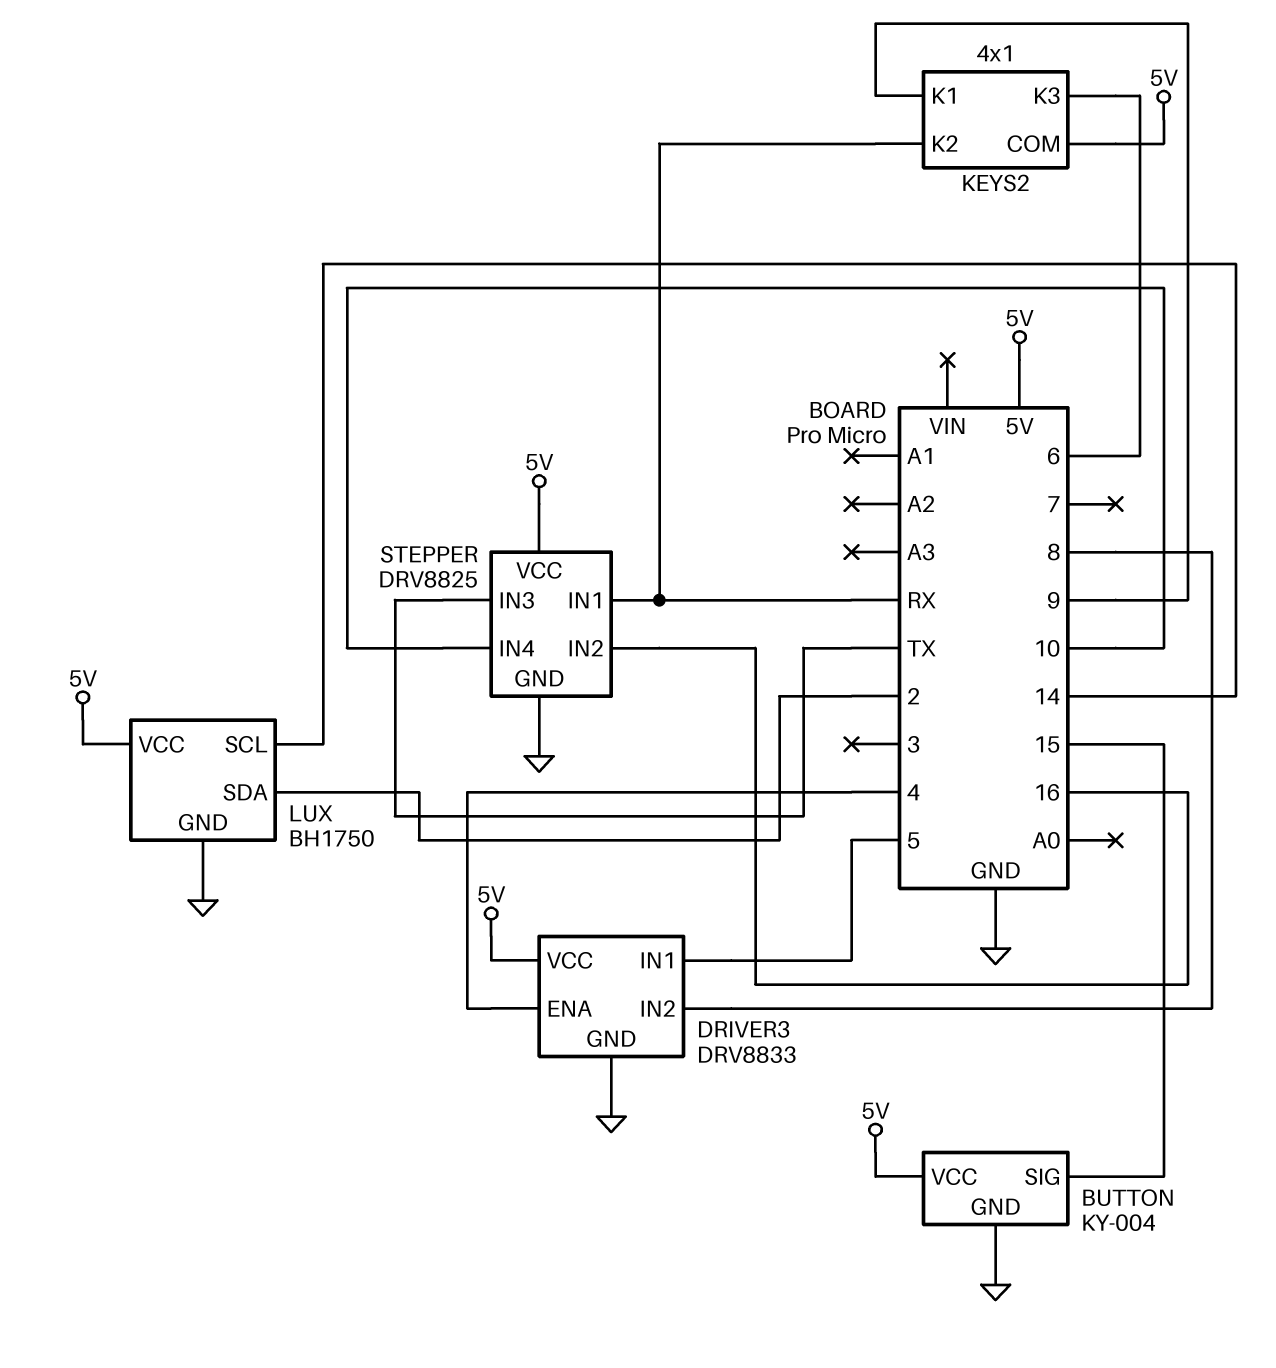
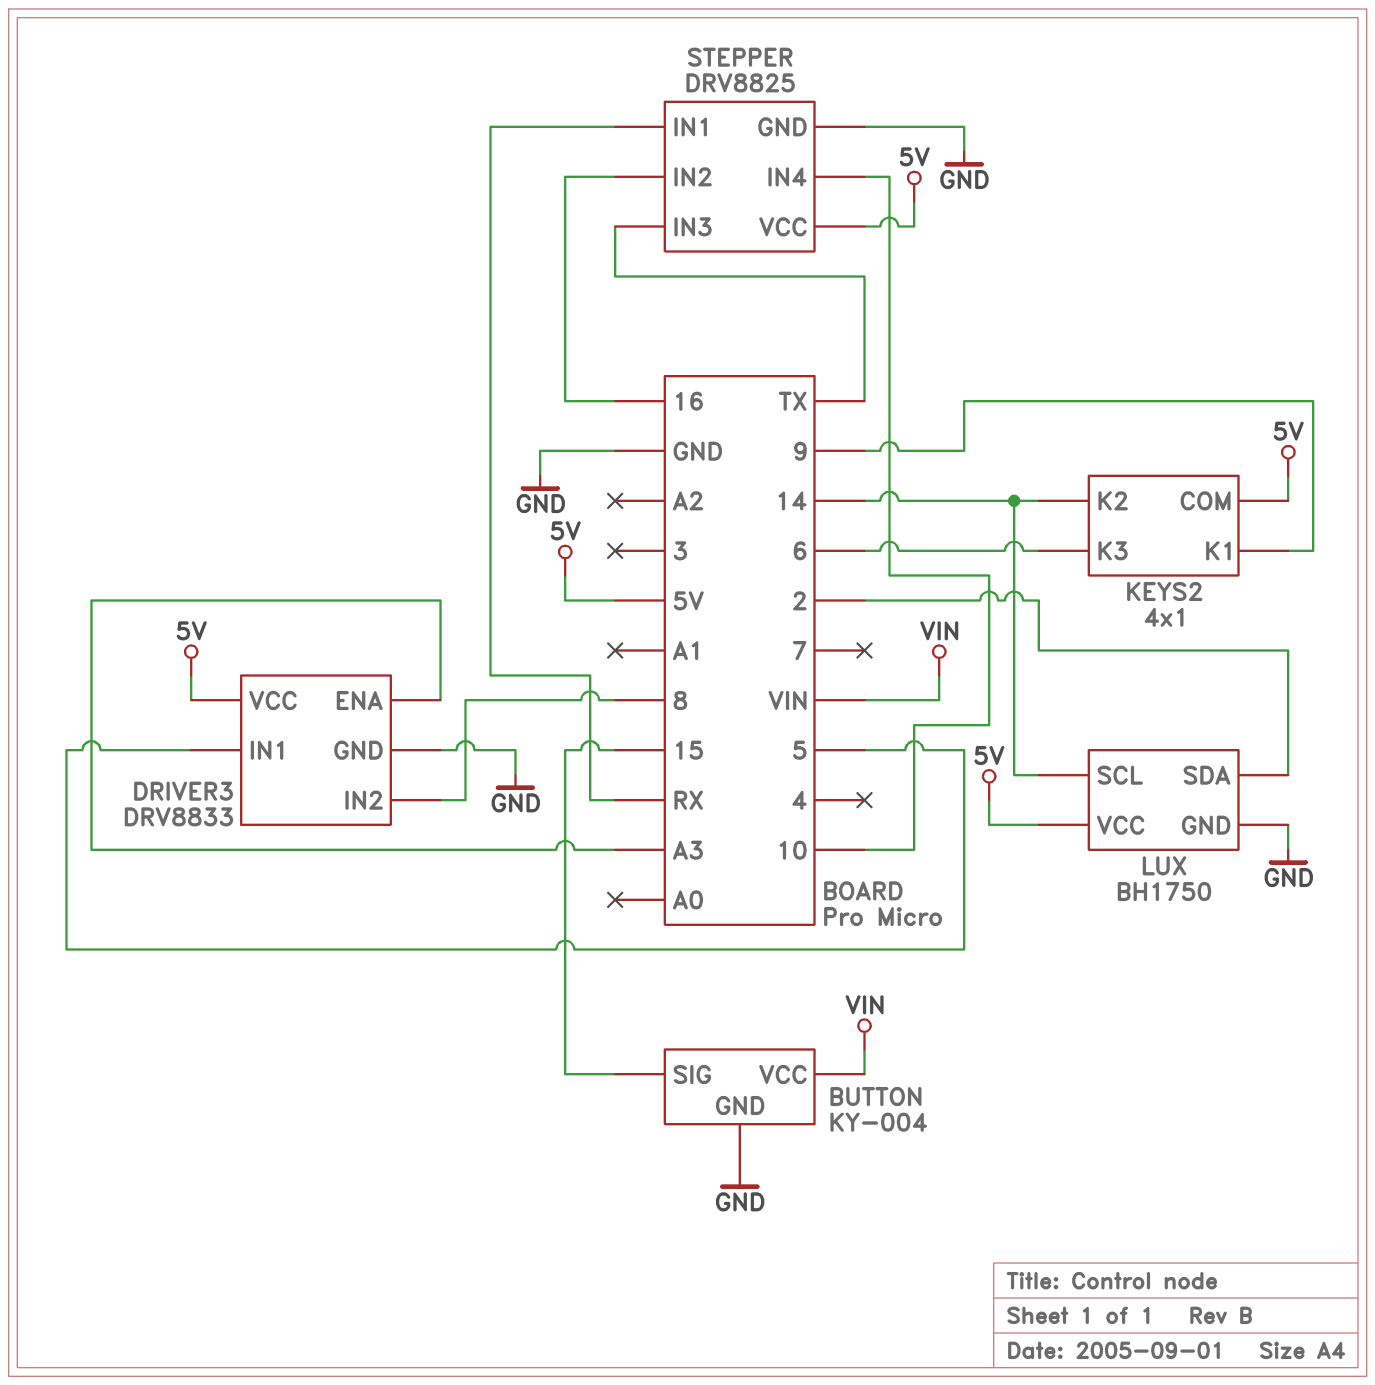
BUTTON pin VCC: 5V -> VIN
DRIVER3 pin ENA: 4 -> A3
KEYS2 pin K2: RX -> 14

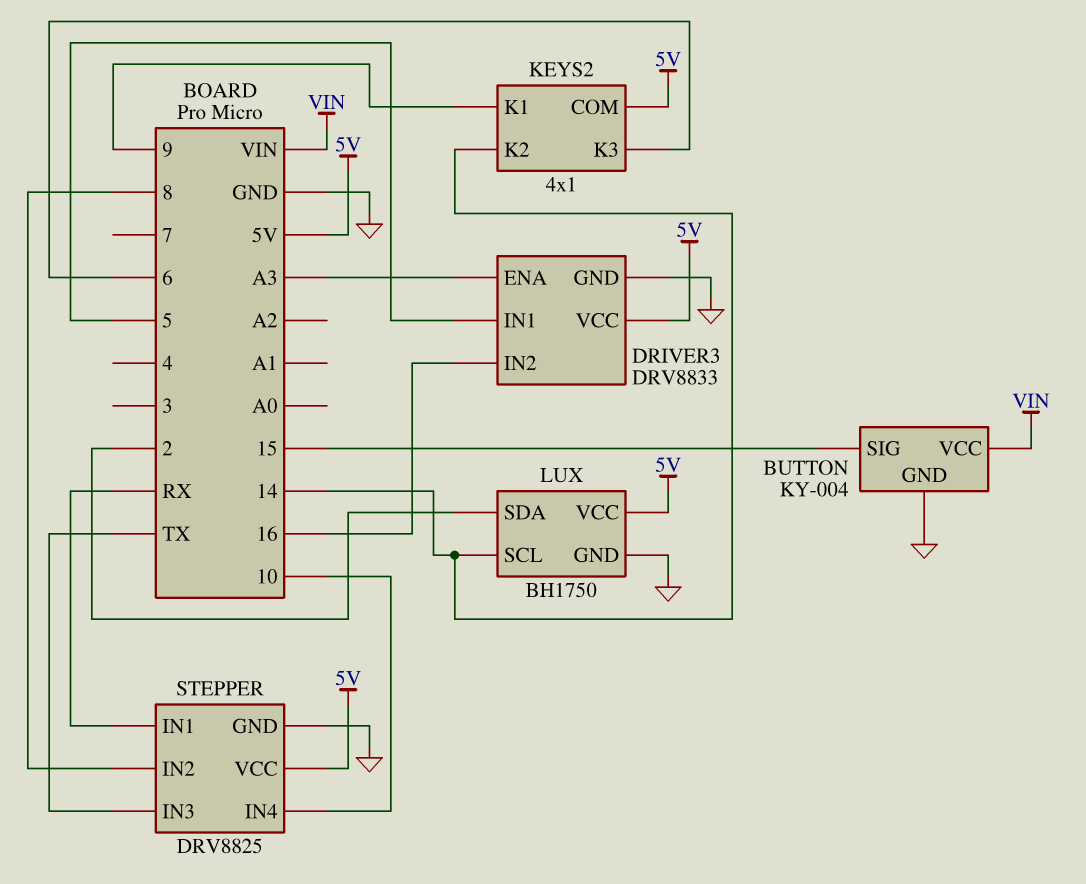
DRIVER3 pin IN2: 8 -> 16
STEPPER pin IN2: 16 -> 8

